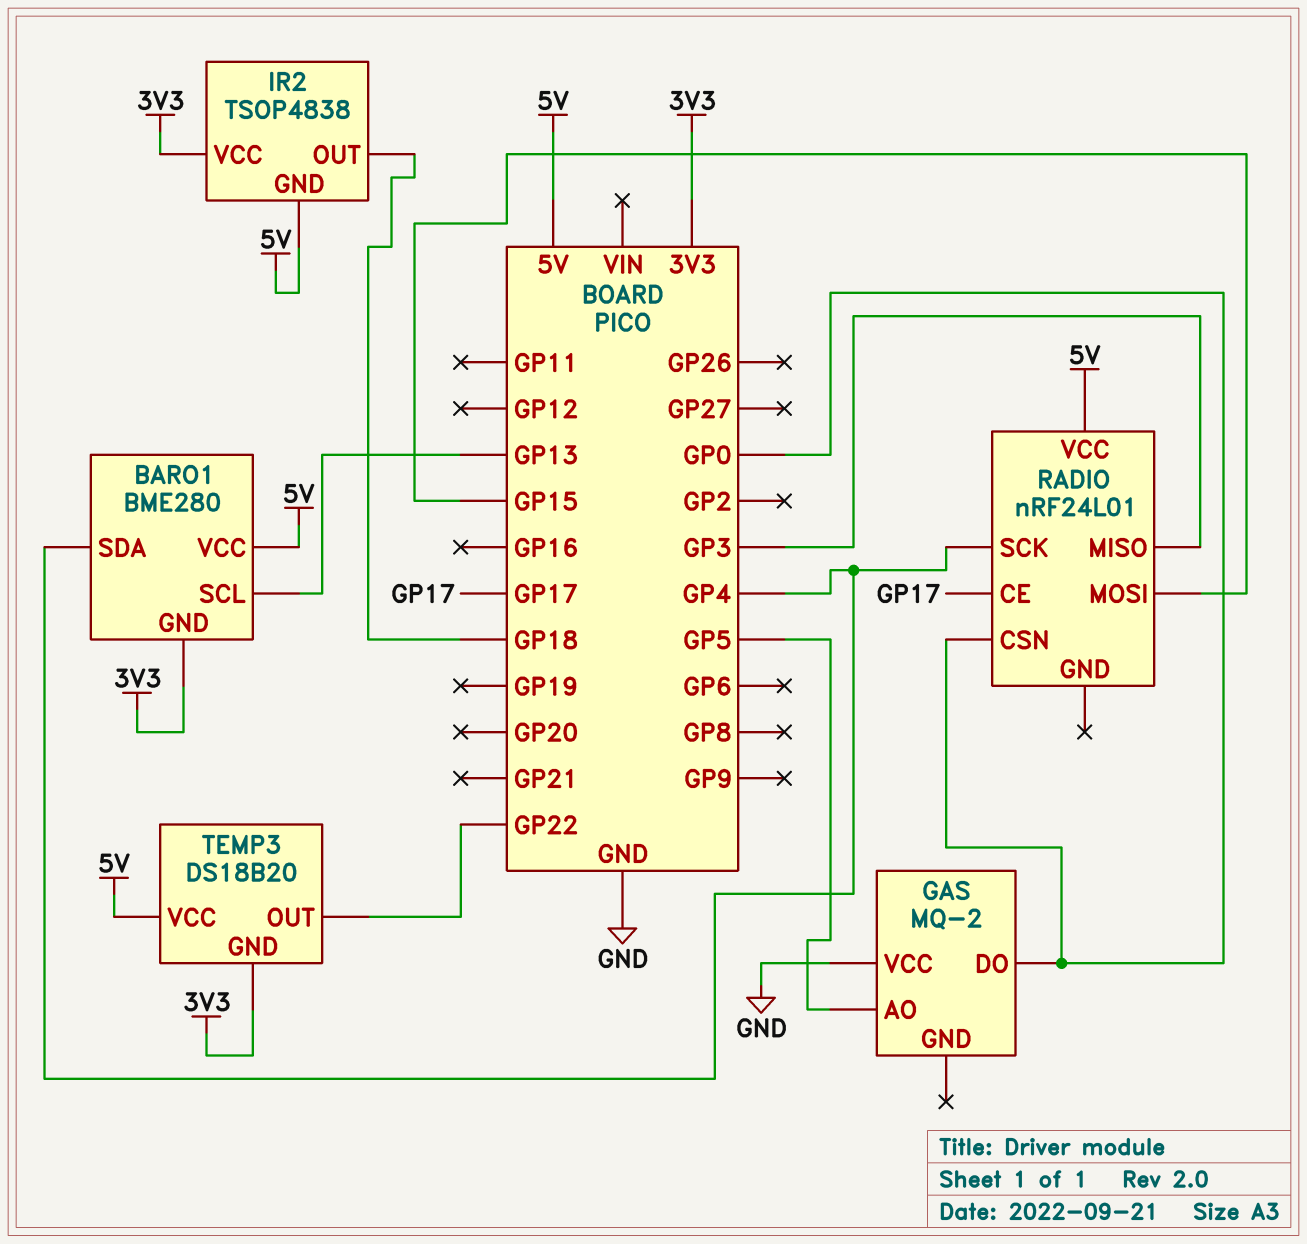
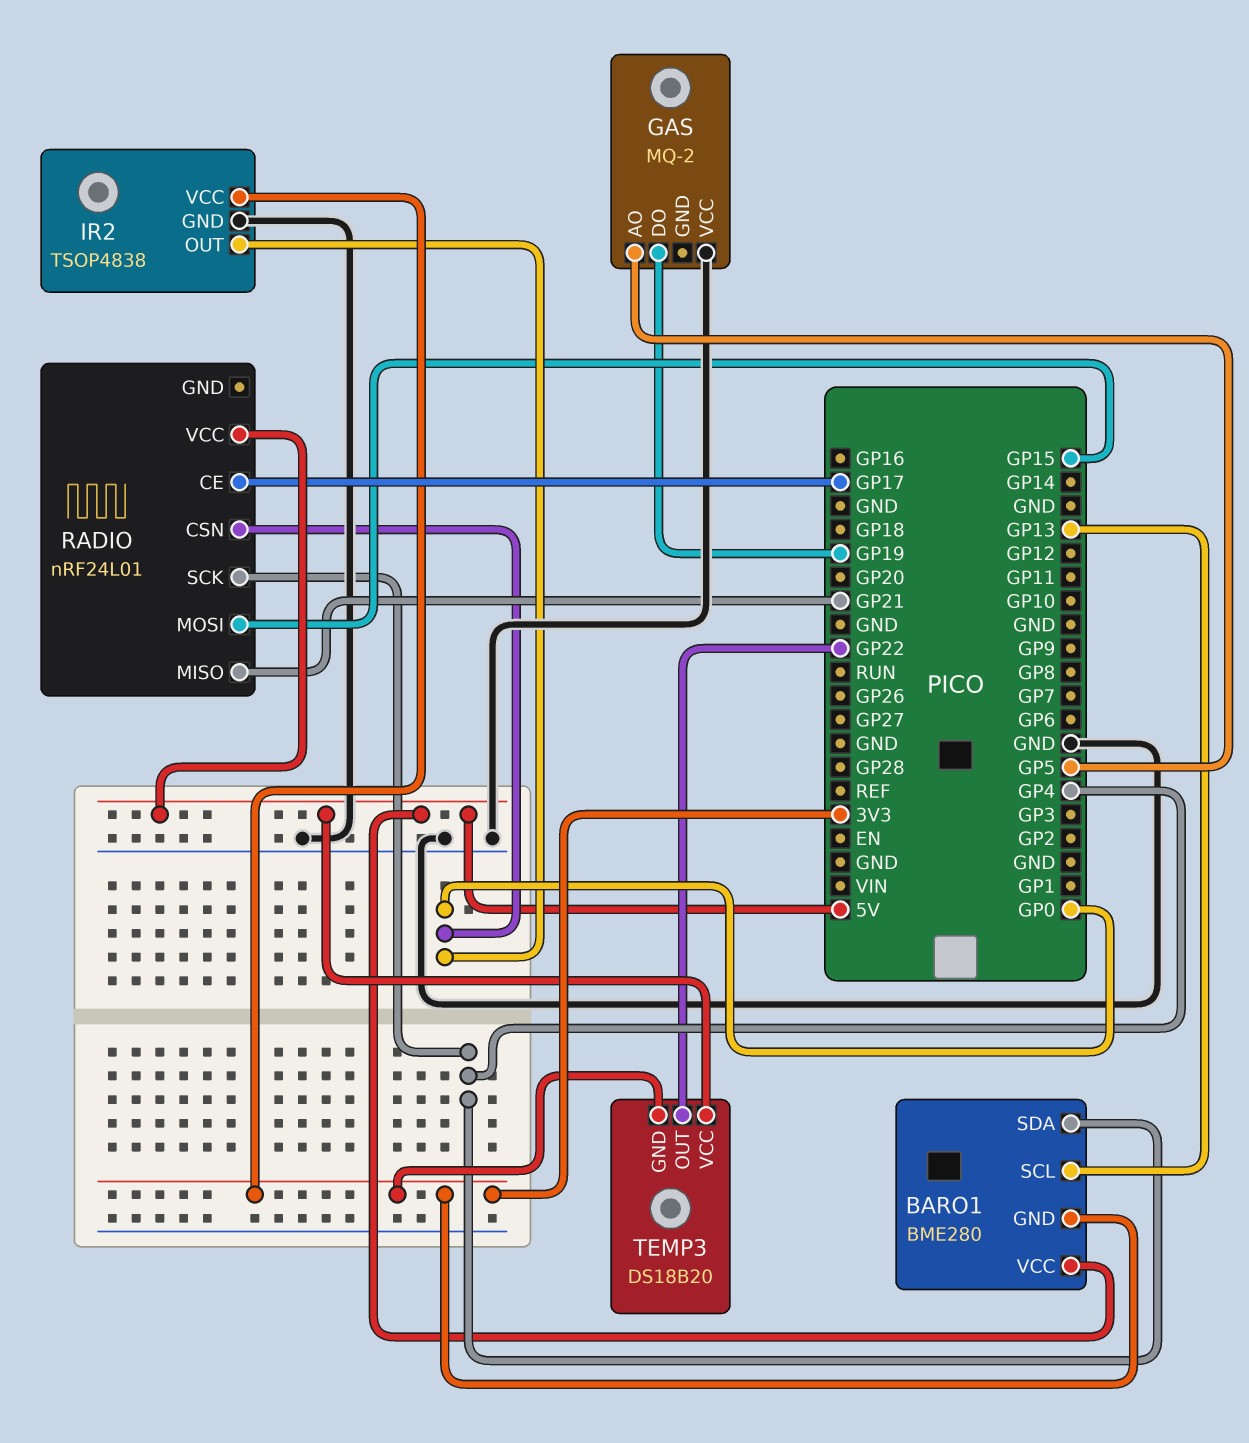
GAS pin DO: GP0 -> GP19
IR2 pin GND: 5V -> GND
IR2 pin OUT: GP18 -> GP0
RADIO pin MISO: GP3 -> GP21

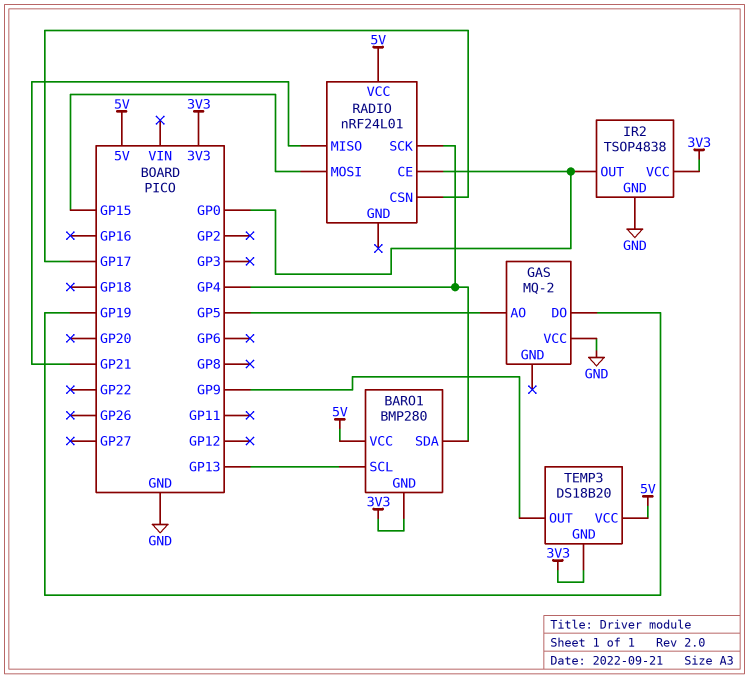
BARO1: BME280 -> BMP280
RADIO pin CE: GP17 -> GP0
RADIO pin CSN: GP0 -> GP17
TEMP3 pin OUT: GP22 -> GP9

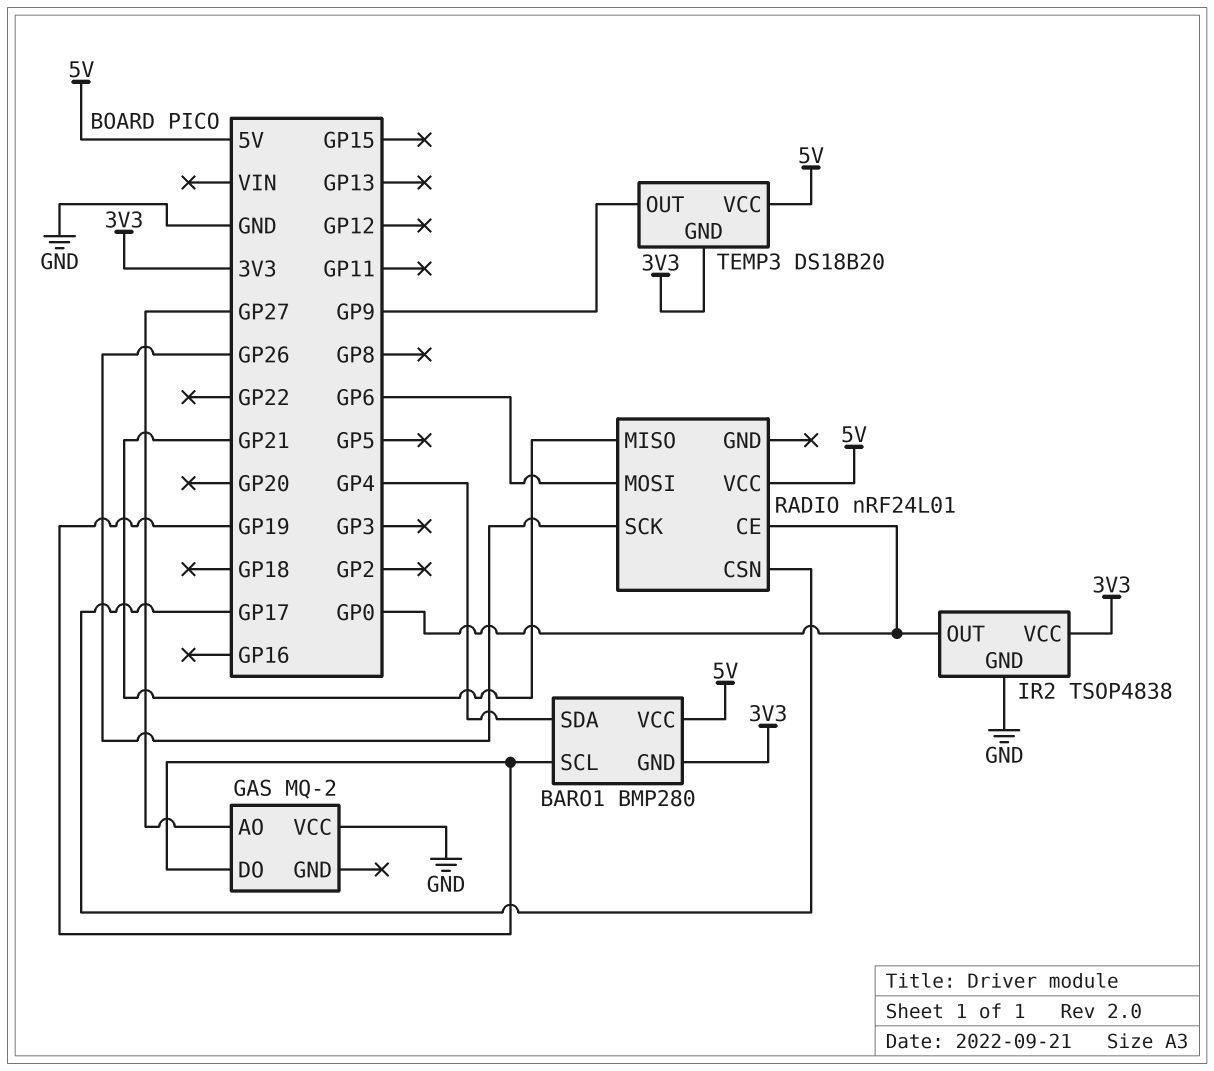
BARO1 pin SCL: GP13 -> GP19
GAS pin AO: GP5 -> GP27
RADIO pin MOSI: GP15 -> GP6
RADIO pin SCK: GP4 -> GP26

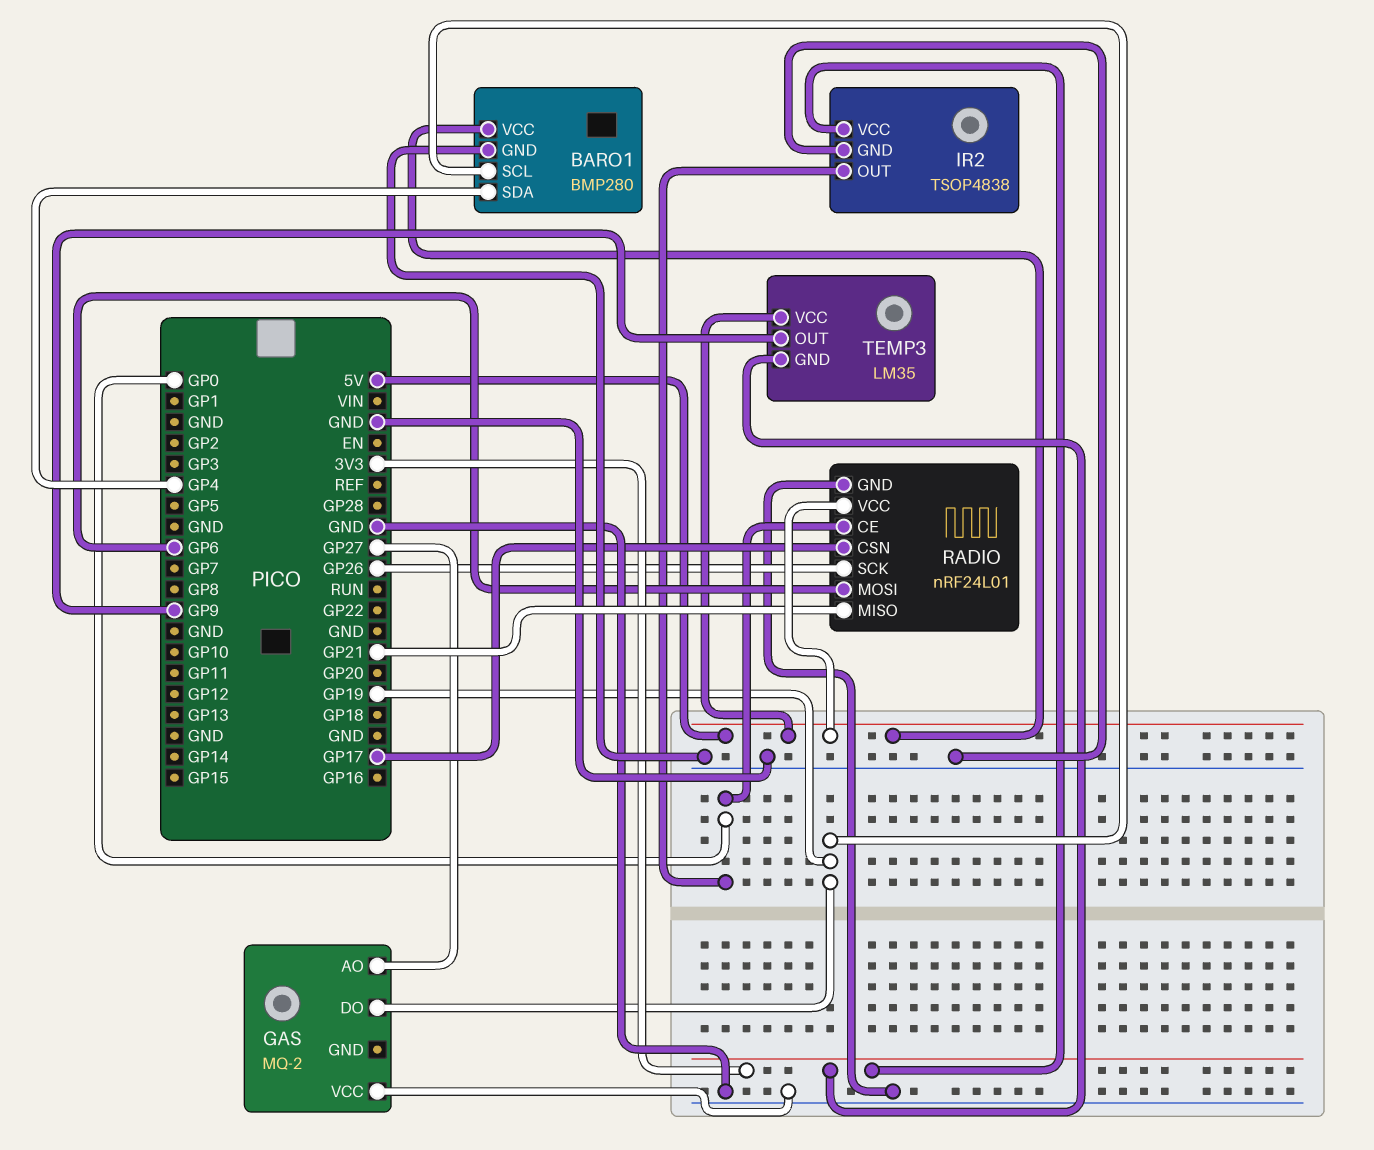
BARO1 pin GND: 3V3 -> GND
RADIO pin GND: none -> GND
TEMP3: DS18B20 -> LM35

